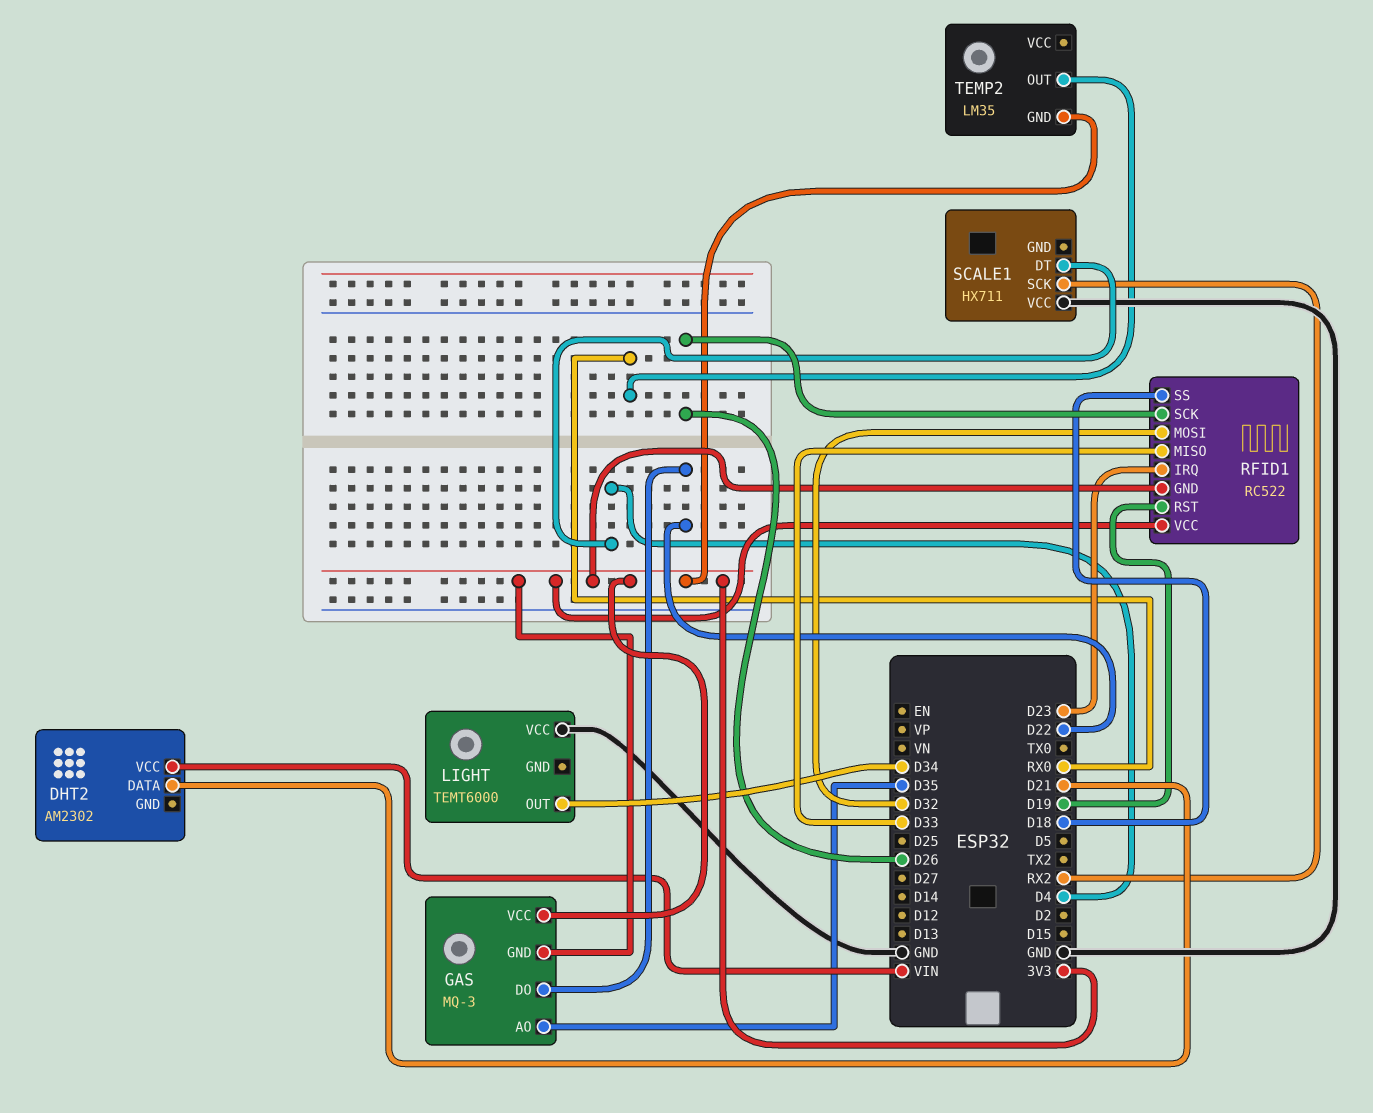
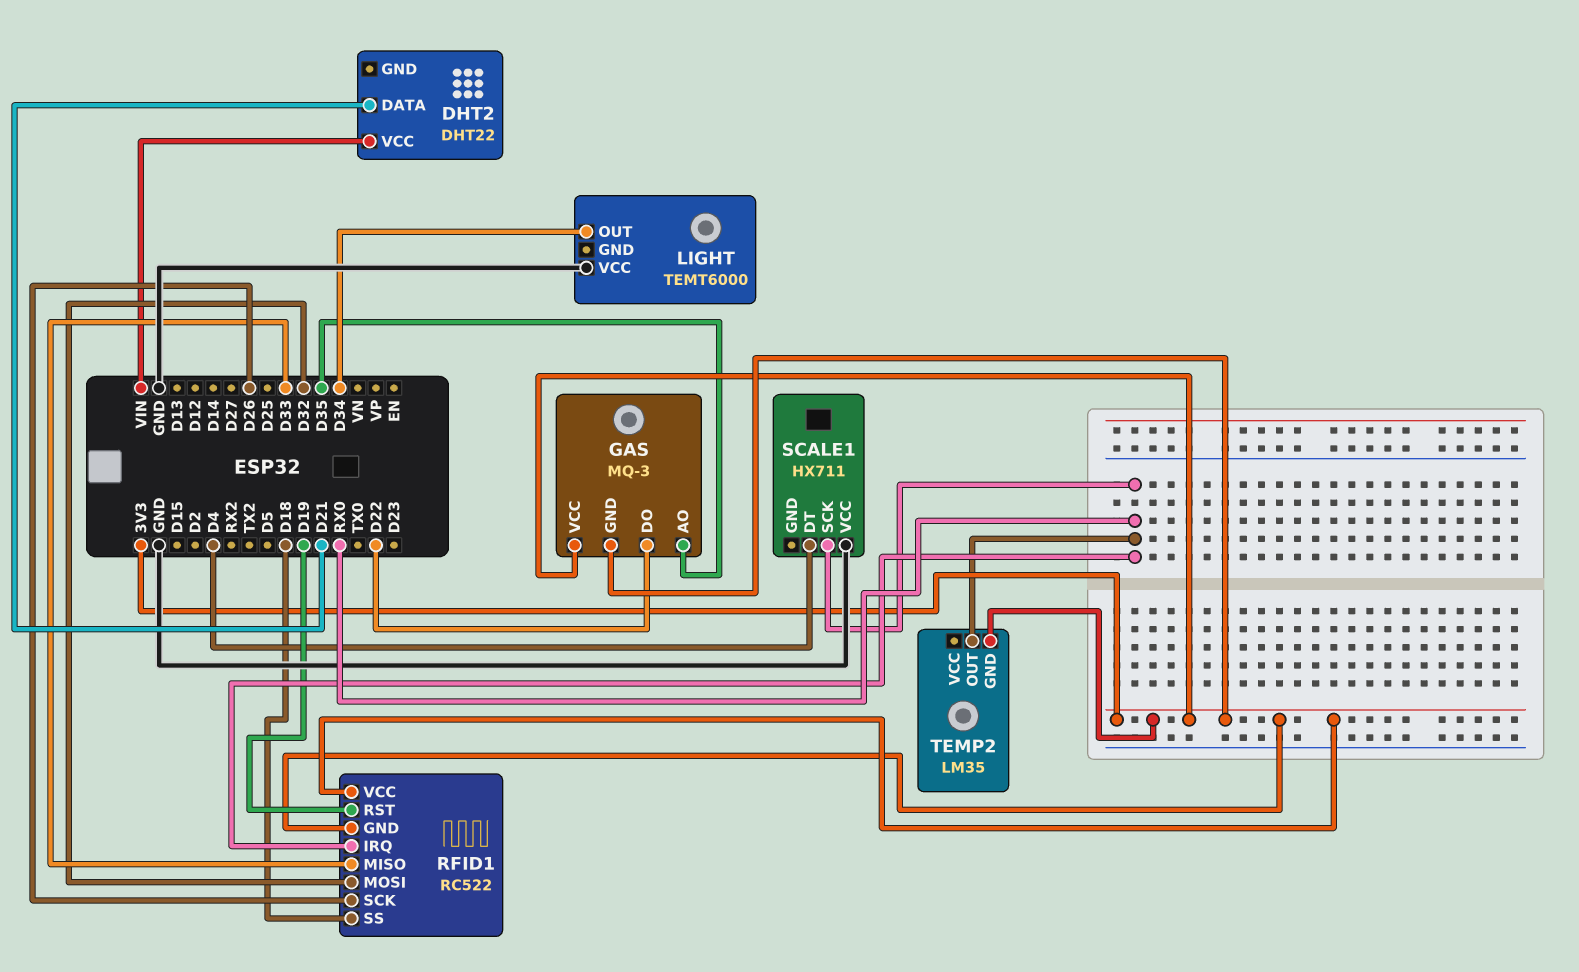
DHT2: AM2302 -> DHT22
RFID1 pin IRQ: D23 -> RX0
SCALE1 pin SCK: RX2 -> RX0

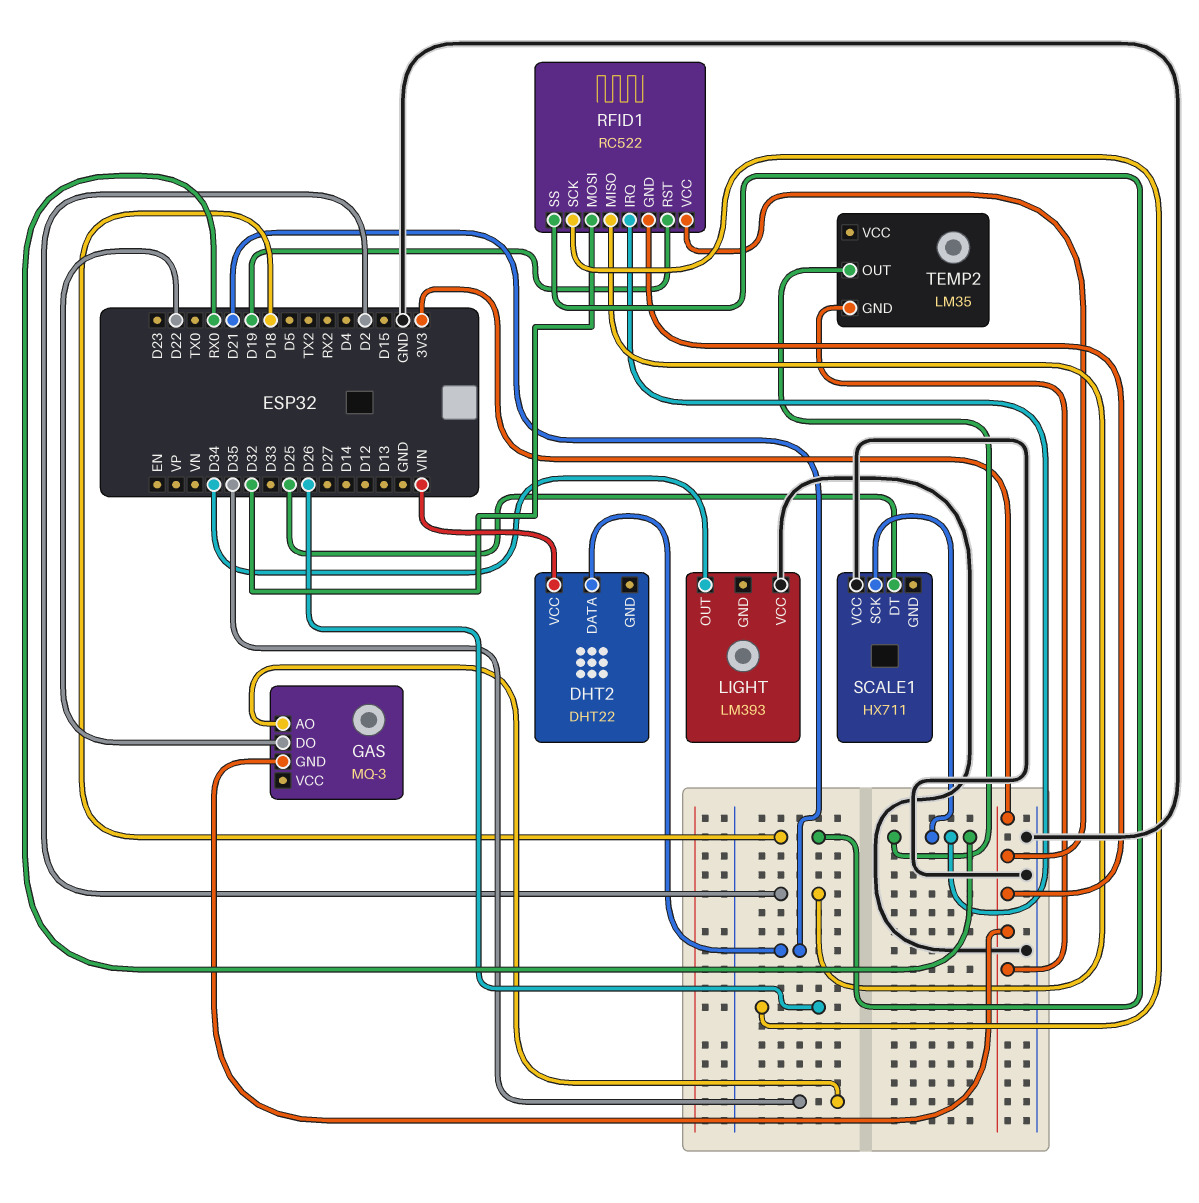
GAS pin VCC: 3V3 -> none
LIGHT: TEMT6000 -> LM393
RFID1 pin MISO: D33 -> D2
SCALE1 pin DT: D4 -> D25

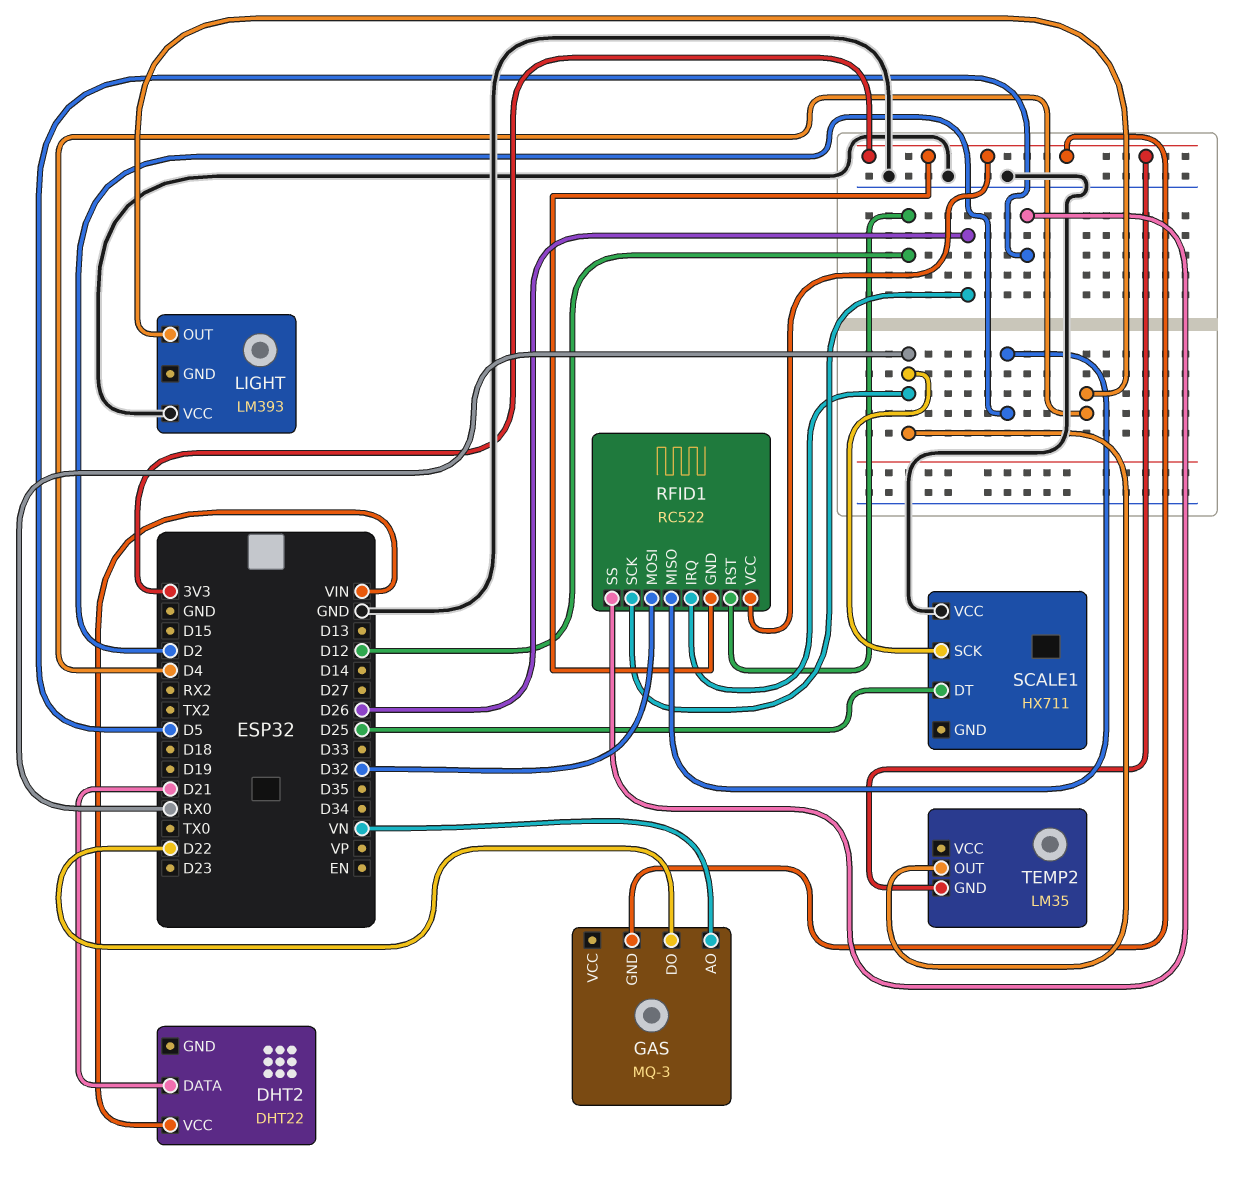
GAS pin AO: D35 -> VN
LIGHT pin OUT: D34 -> D4
RFID1 pin RST: D19 -> D12
RFID1 pin SS: D18 -> D5

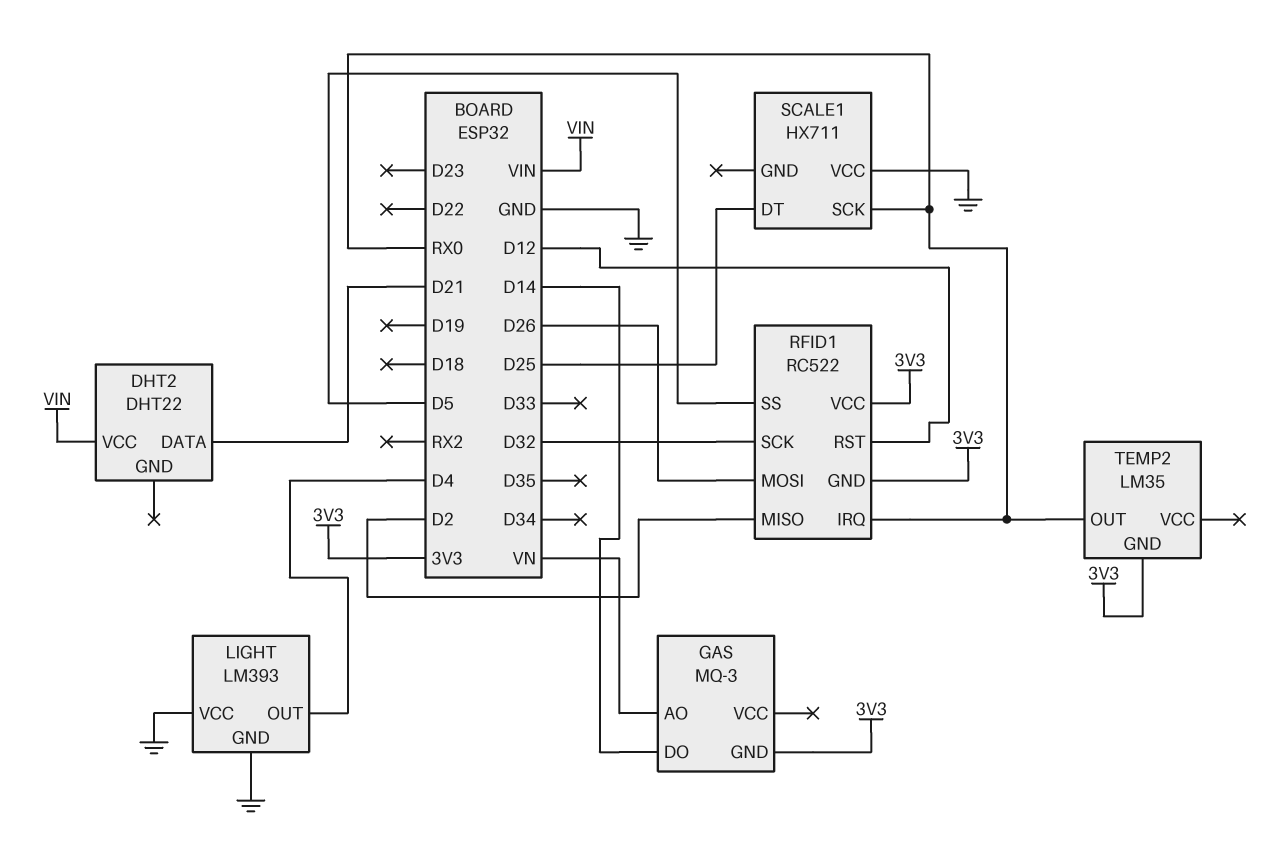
GAS pin DO: D22 -> D14
LIGHT pin GND: none -> GND
RFID1 pin MOSI: D32 -> D26
RFID1 pin SCK: D26 -> D32

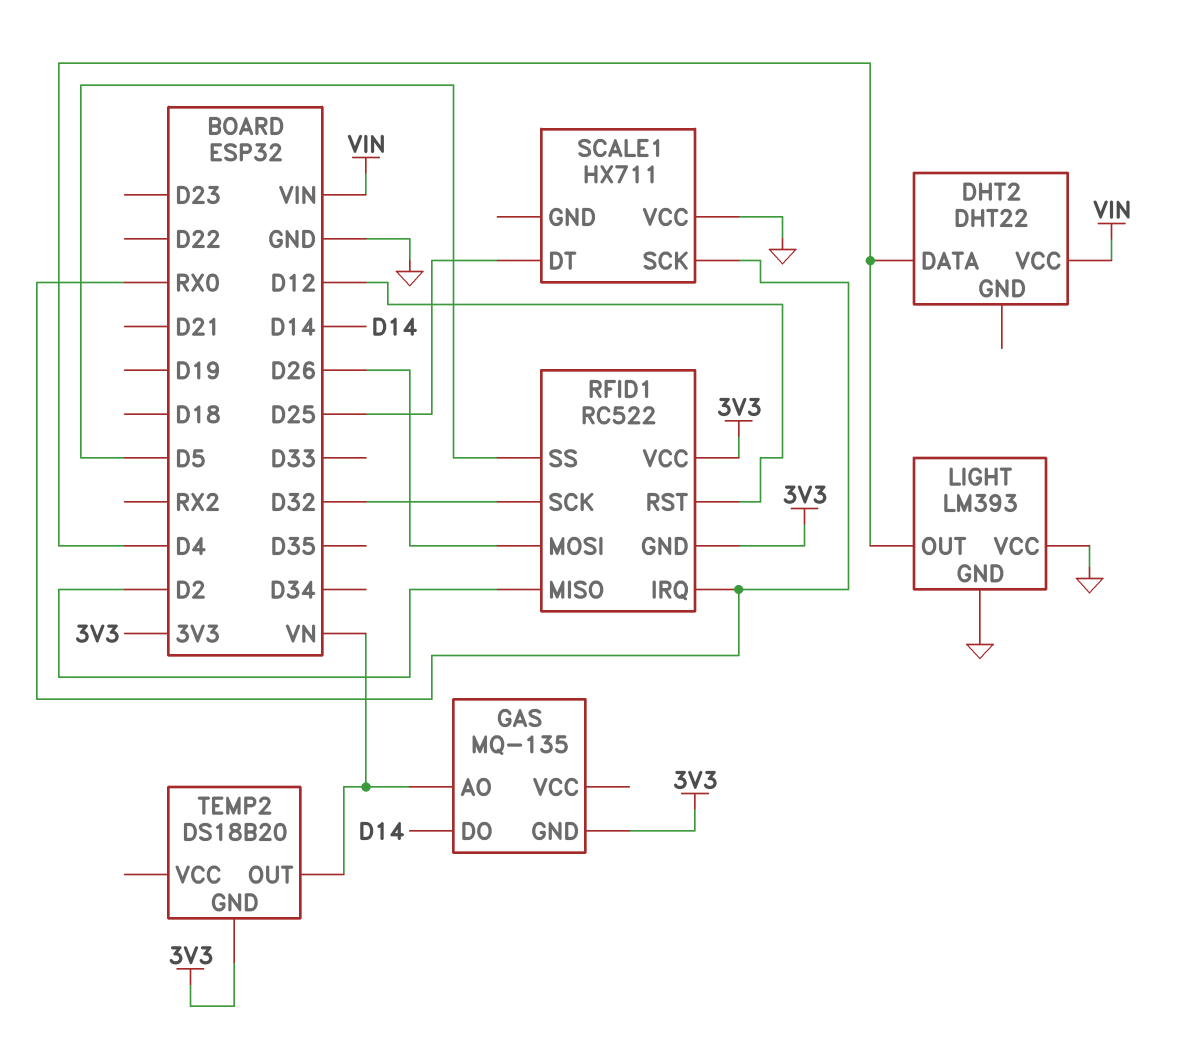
DHT2 pin DATA: D21 -> D4
GAS: MQ-3 -> MQ-135
TEMP2: LM35 -> DS18B20
TEMP2 pin OUT: RX0 -> VN

